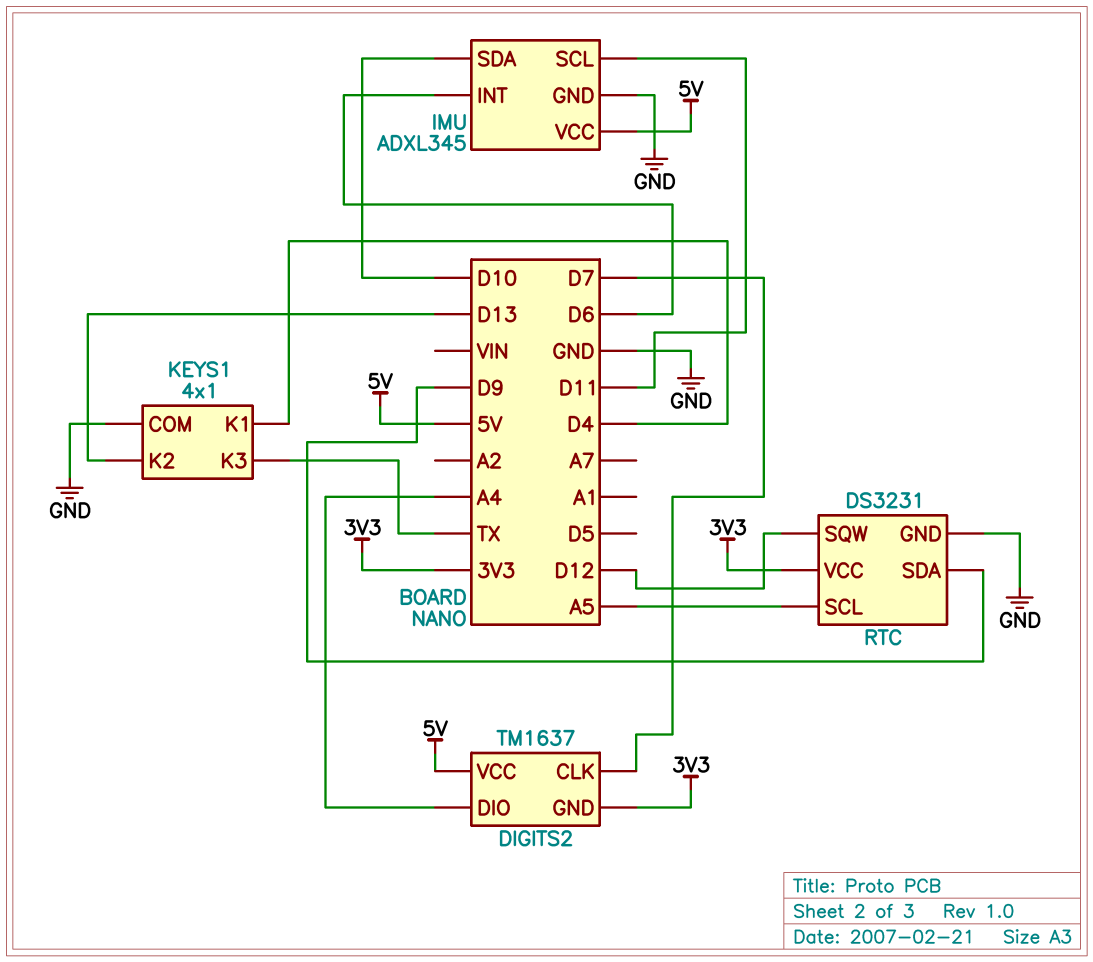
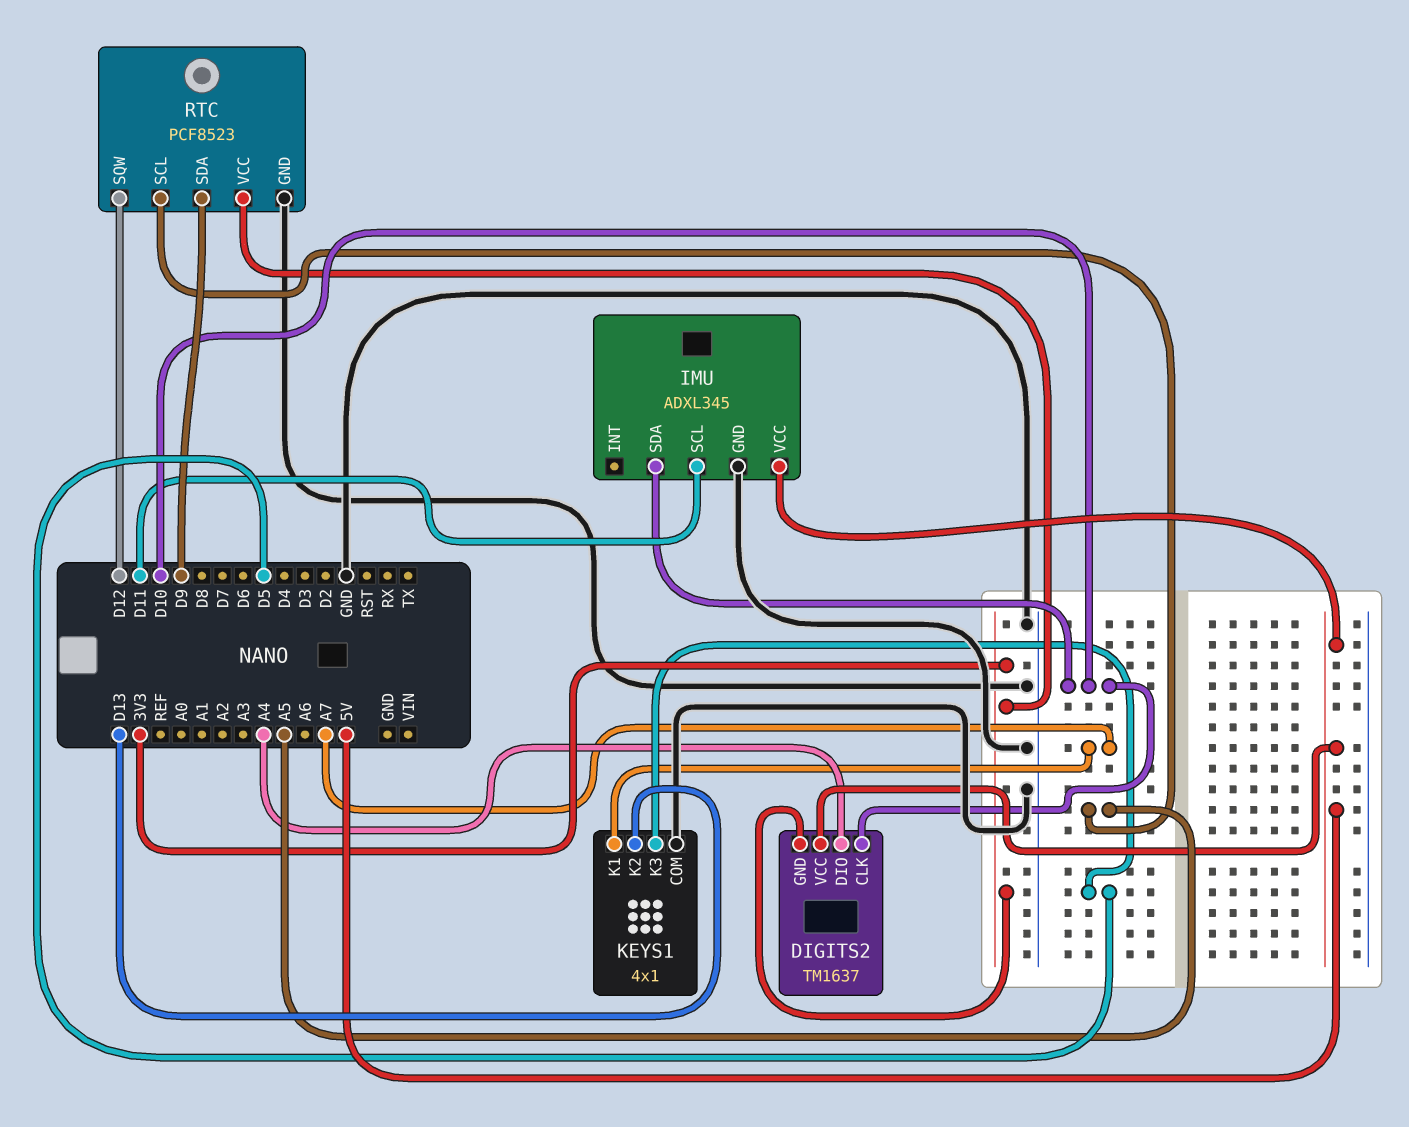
DIGITS2 pin CLK: D7 -> D10
IMU pin INT: D6 -> none
KEYS1 pin K1: D4 -> A7
KEYS1 pin K3: TX -> D5
RTC: DS3231 -> PCF8523

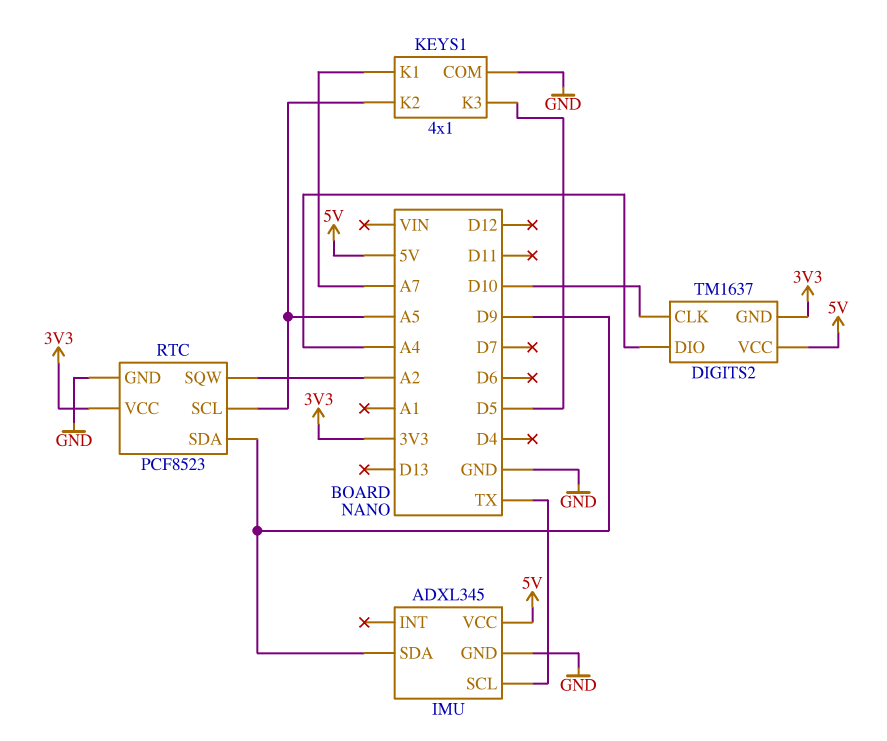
IMU pin SCL: D11 -> TX
IMU pin SDA: D10 -> D9
KEYS1 pin K2: D13 -> A5
RTC pin SQW: D12 -> A2

